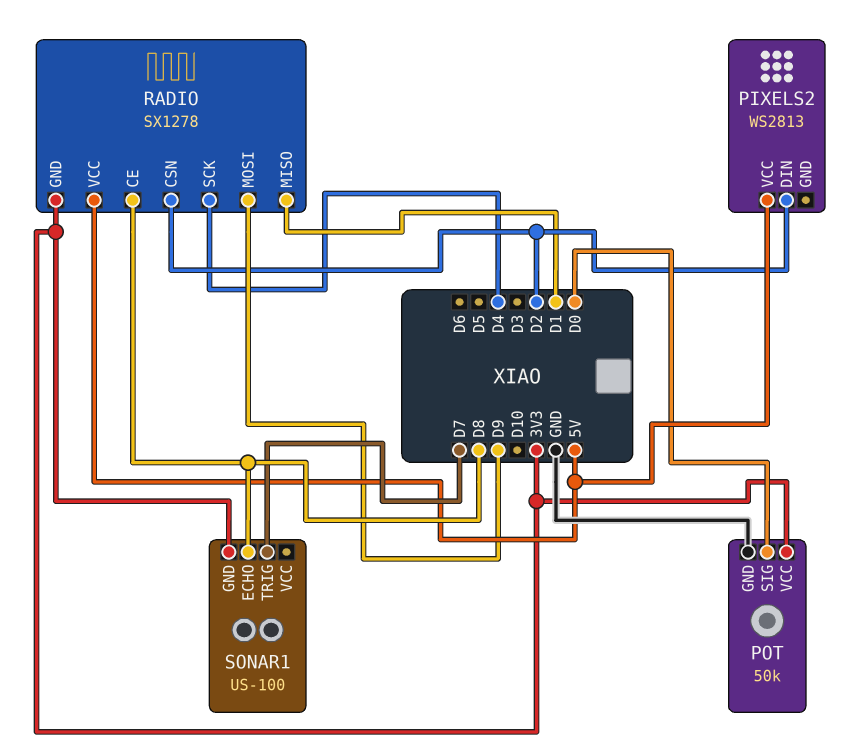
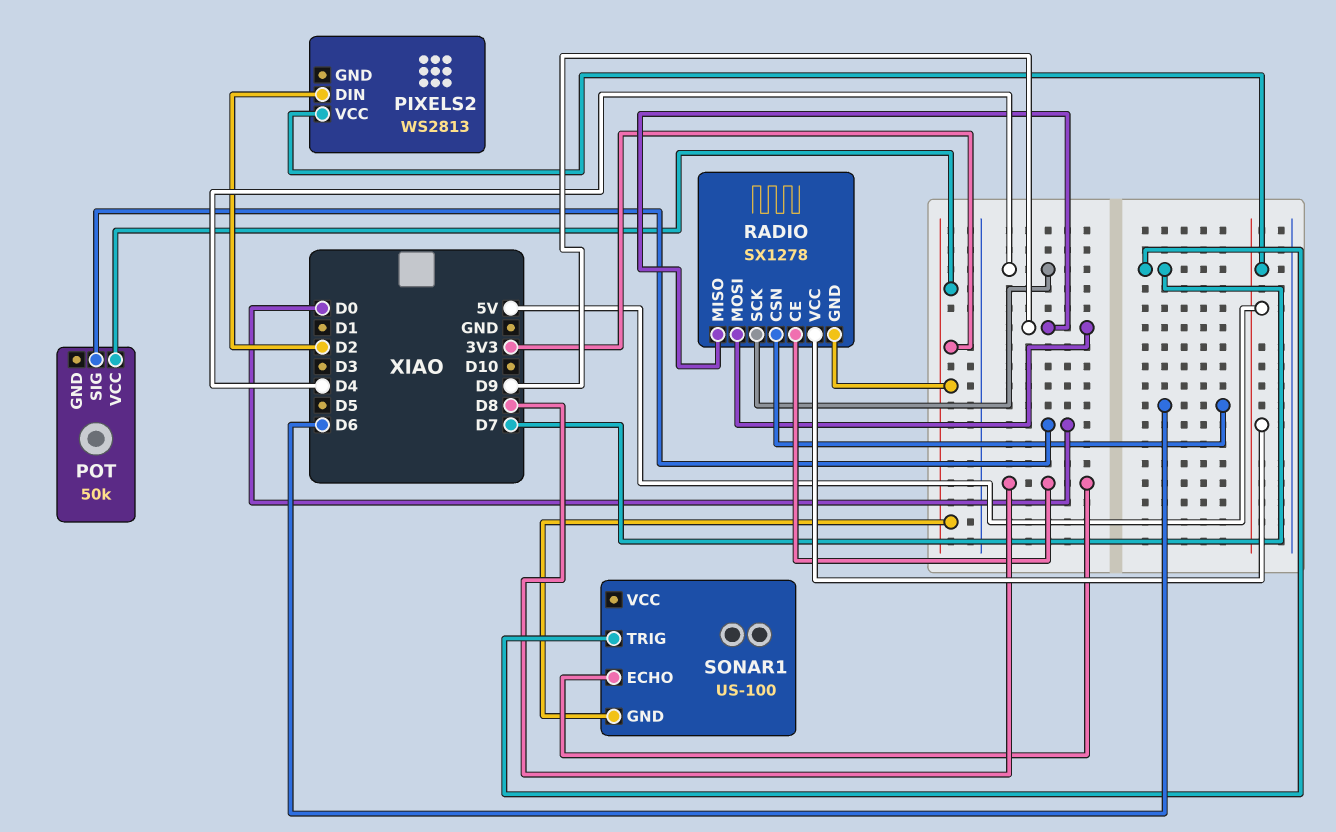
POT pin GND: GND -> none
RADIO pin CSN: D2 -> D6
RADIO pin MISO: D1 -> D9

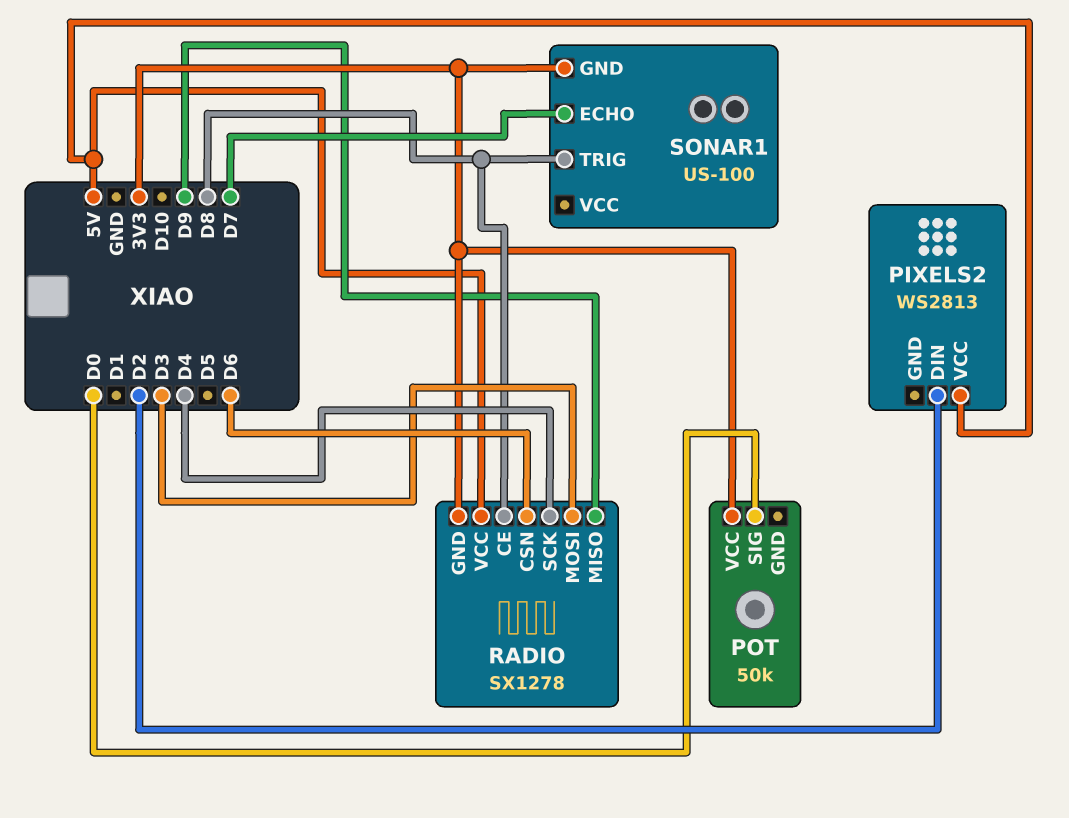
RADIO pin MOSI: D9 -> D3
SONAR1 pin ECHO: D8 -> D7
SONAR1 pin TRIG: D7 -> D8

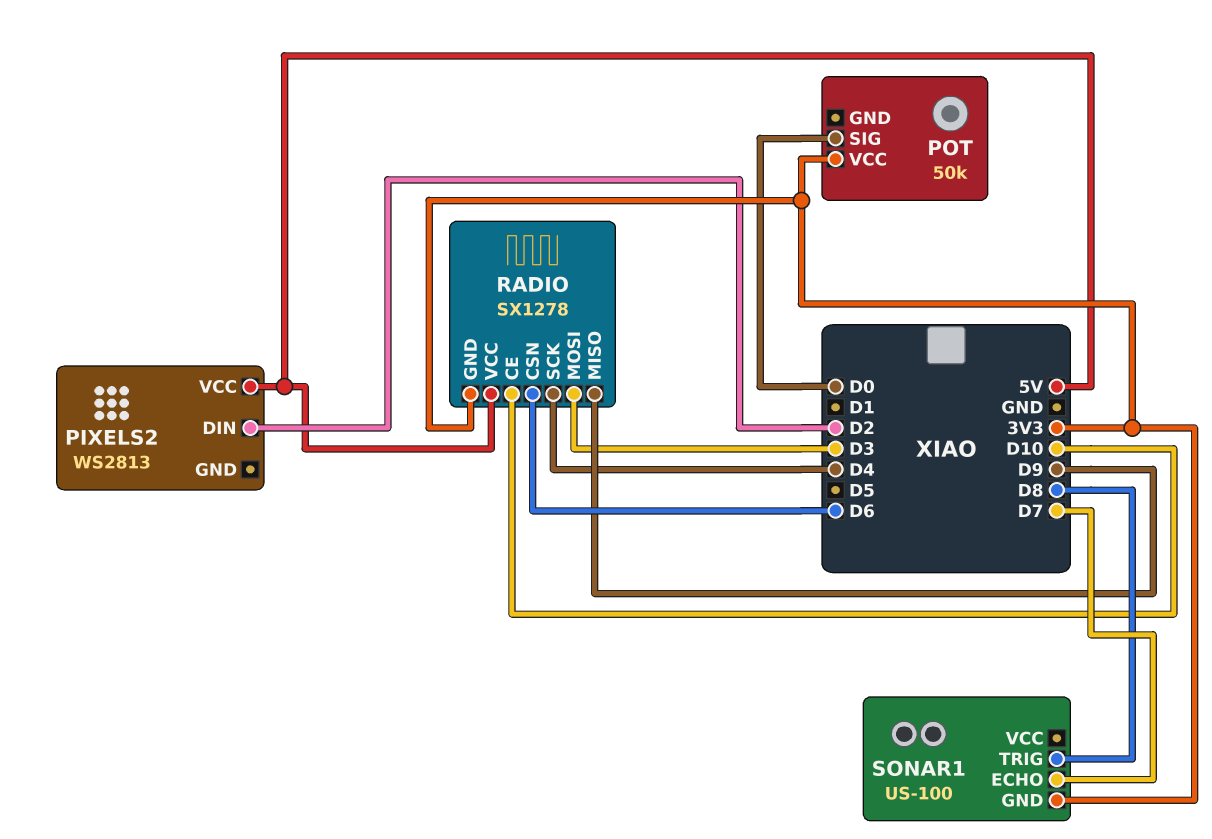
RADIO pin CE: D8 -> D10

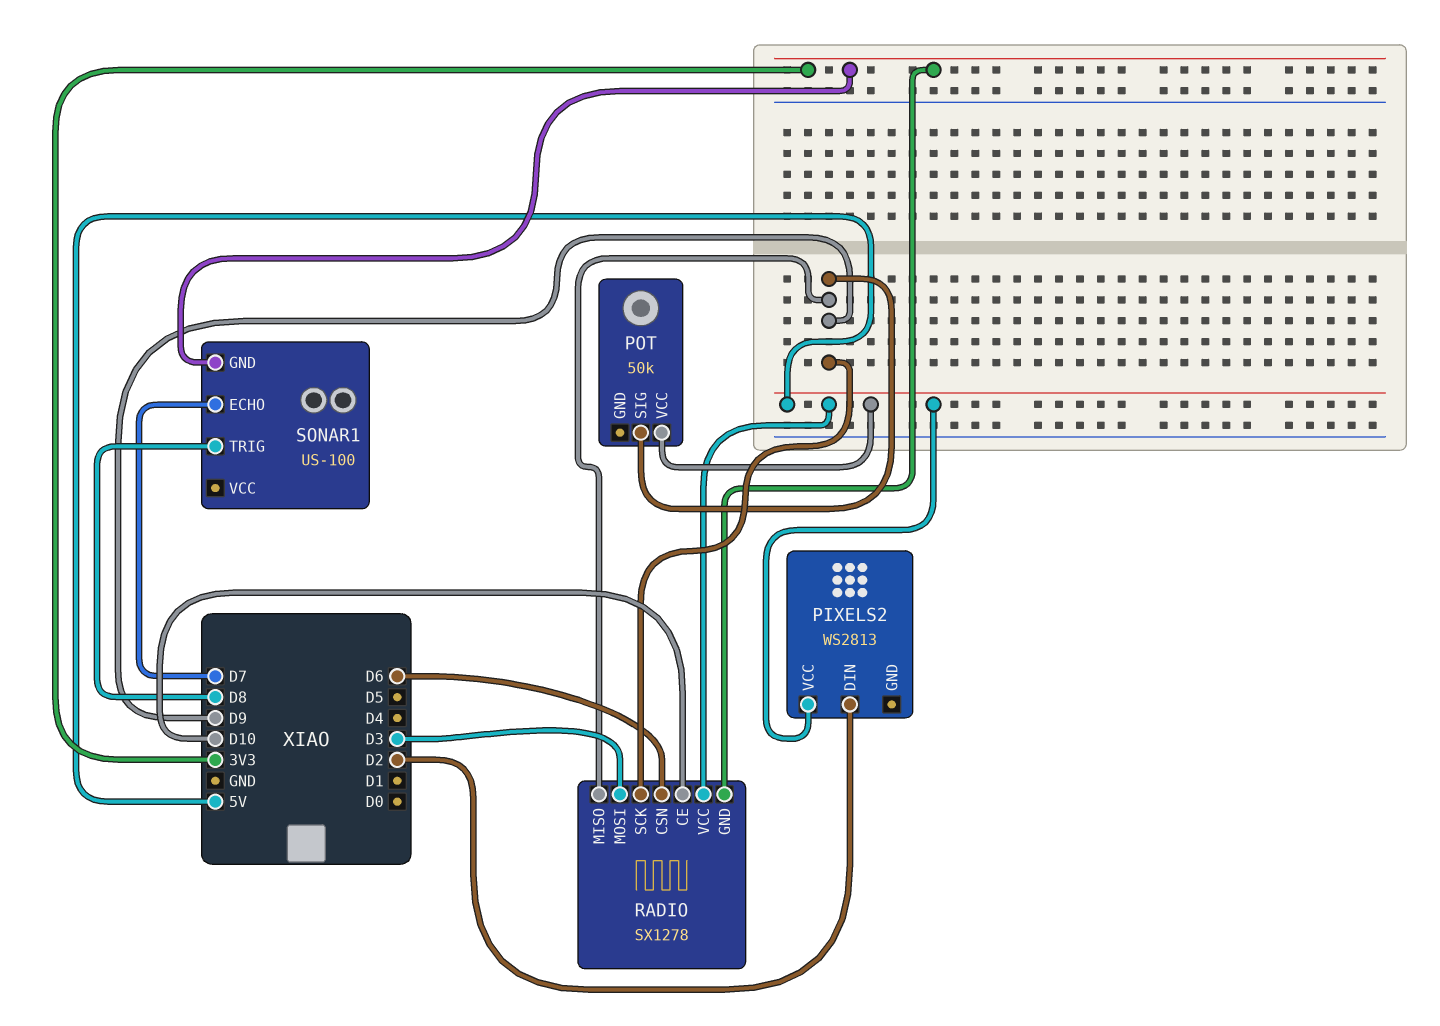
POT pin SIG: D0 -> D9
POT pin VCC: 3V3 -> 5V
RADIO pin SCK: D4 -> D9

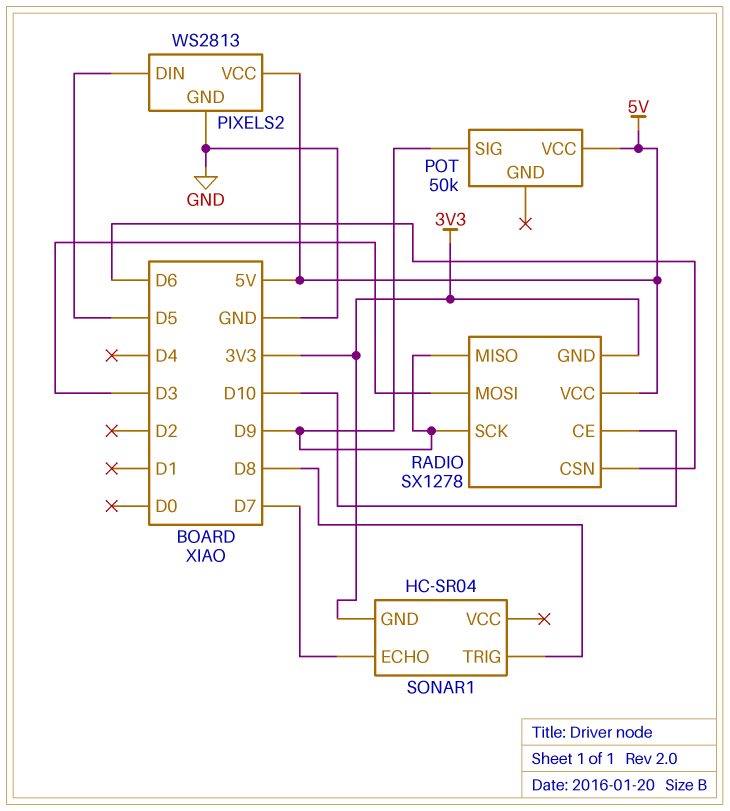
PIXELS2 pin DIN: D2 -> D5
PIXELS2 pin GND: none -> GND
SONAR1: US-100 -> HC-SR04

